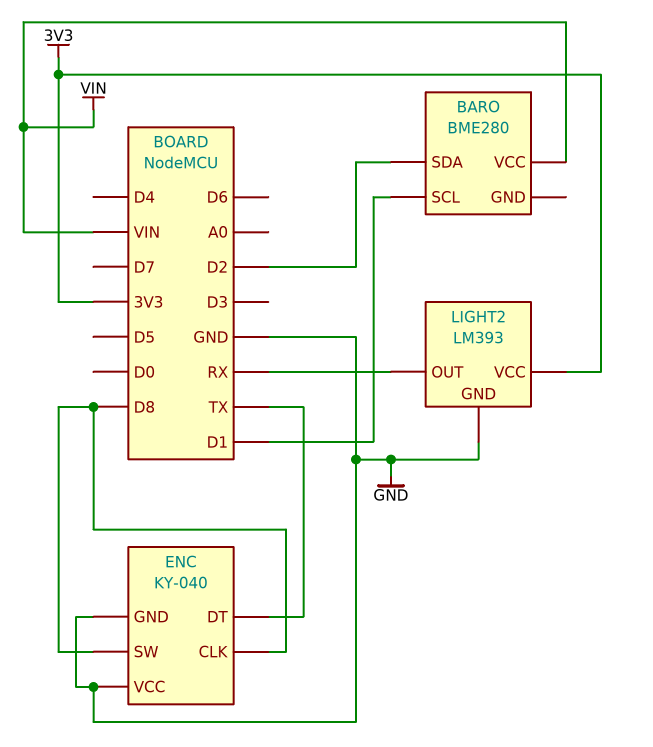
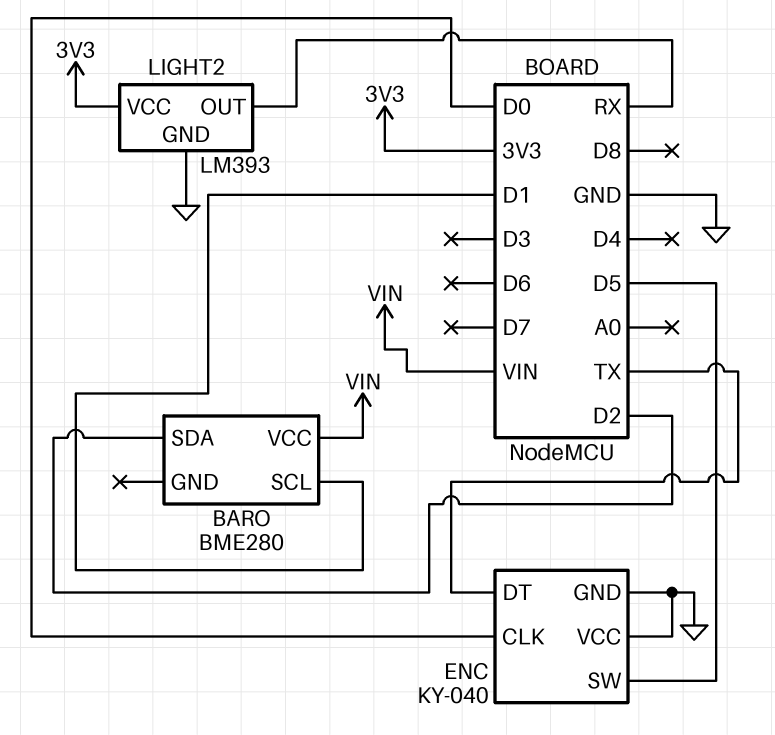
ENC pin CLK: D8 -> D0
ENC pin SW: D8 -> D5

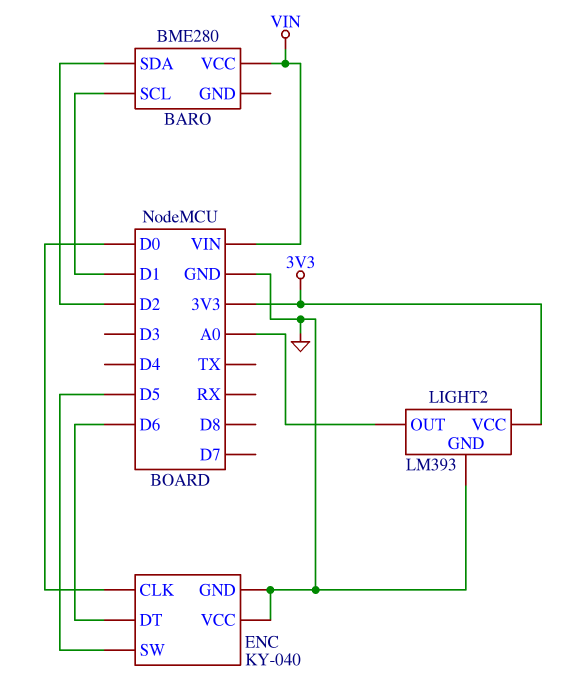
ENC pin DT: TX -> D6
LIGHT2 pin OUT: RX -> A0

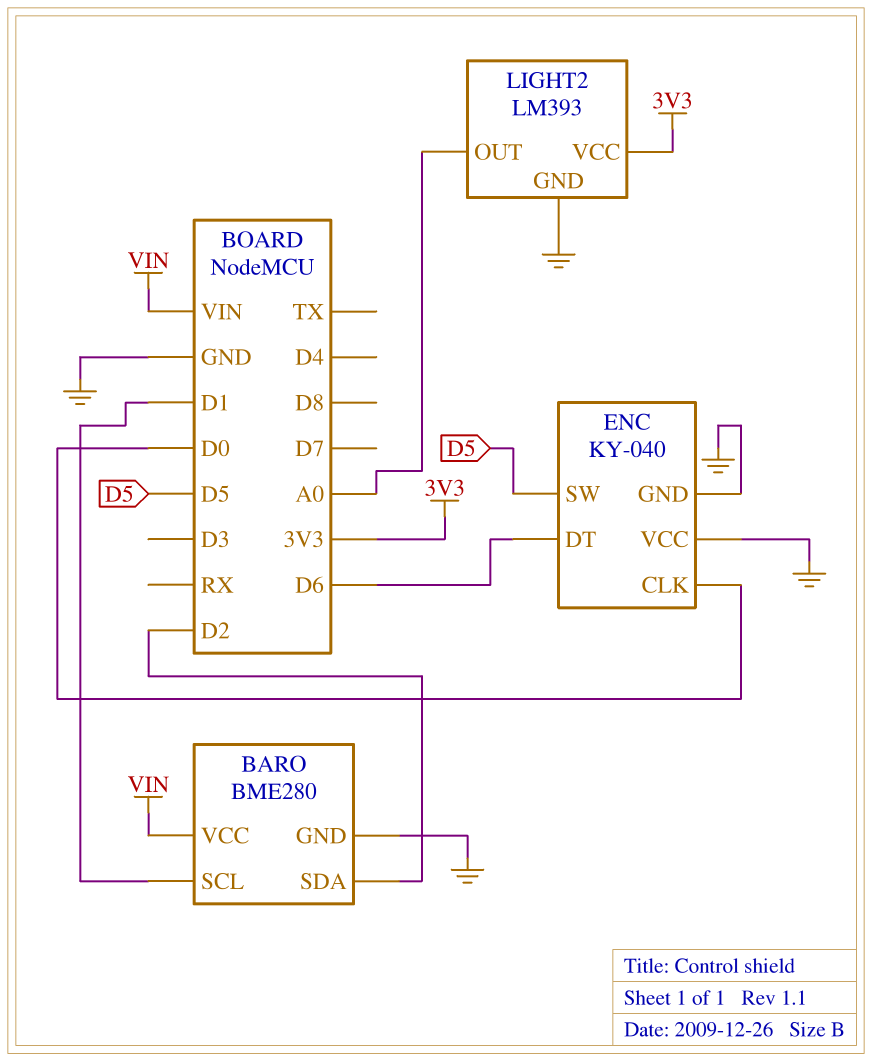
BARO pin GND: none -> GND

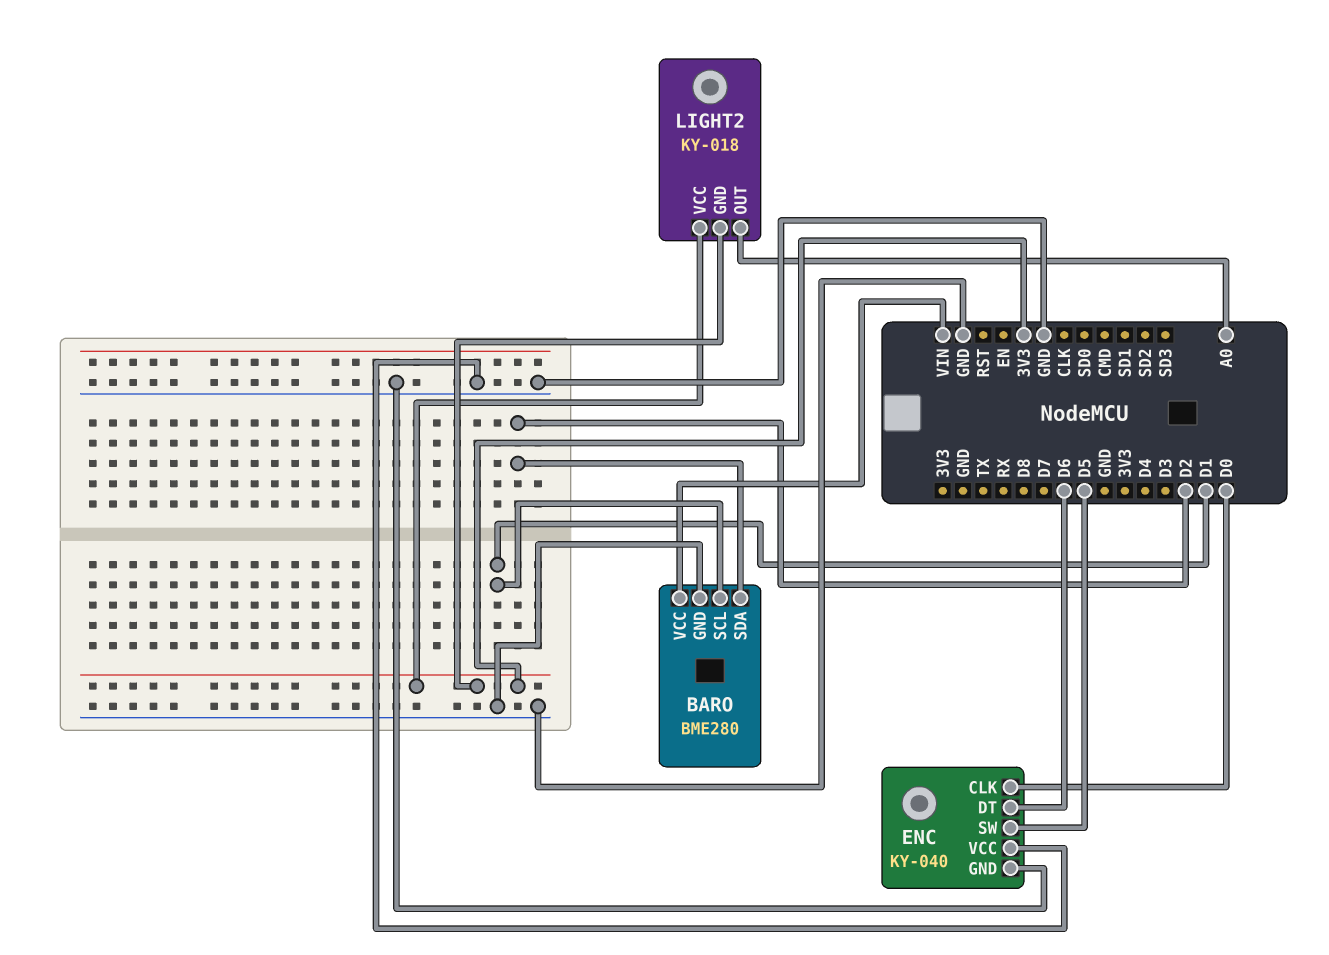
LIGHT2: LM393 -> KY-018
LIGHT2 pin GND: GND -> 3V3

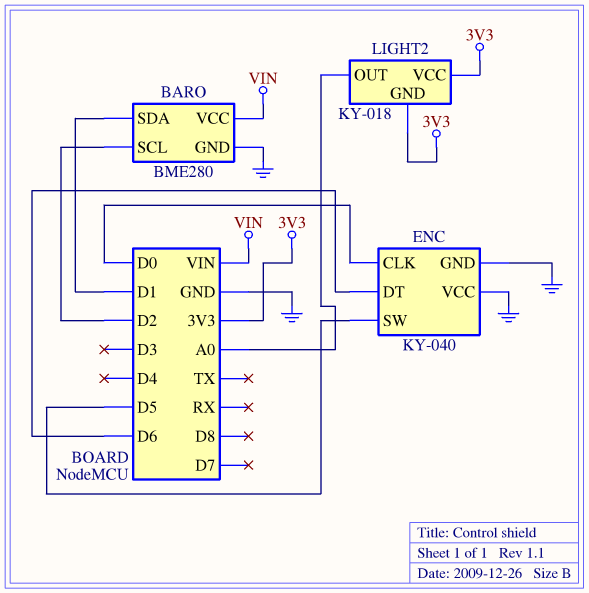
BARO pin SCL: D1 -> D2
BARO pin SDA: D2 -> D1

